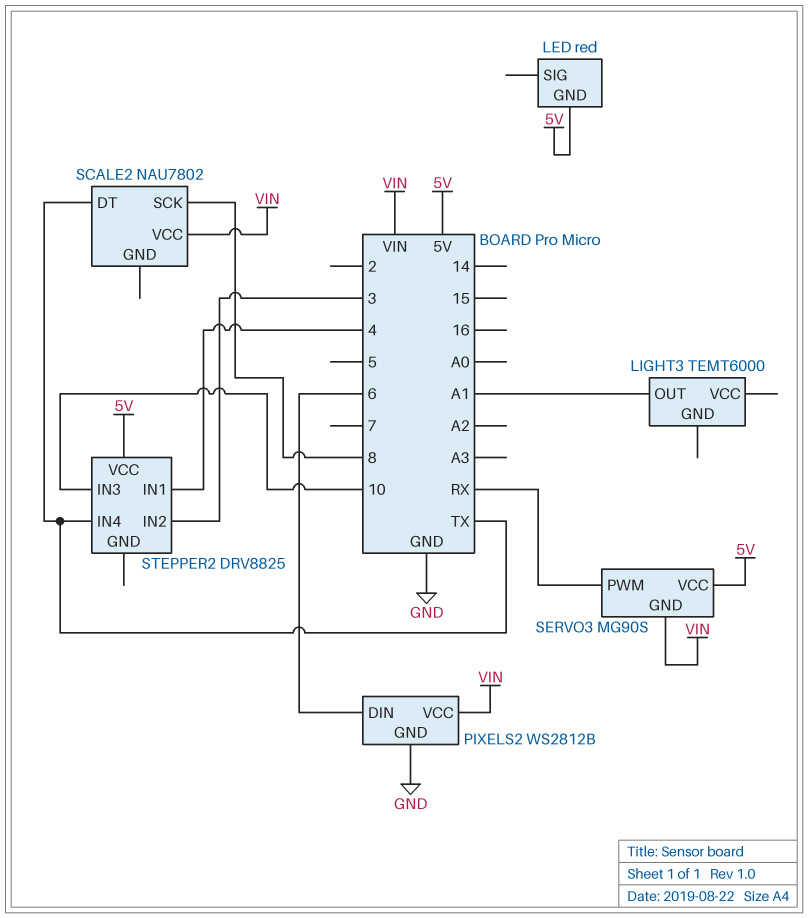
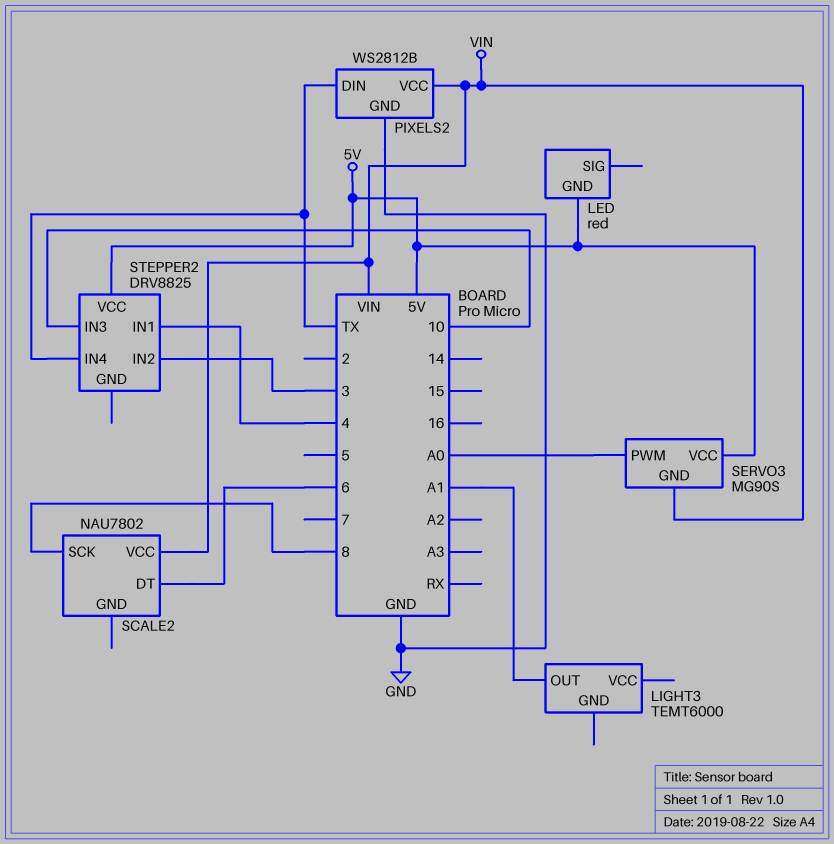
PIXELS2 pin DIN: 6 -> TX
SCALE2 pin DT: TX -> 6
SERVO3 pin PWM: RX -> A0

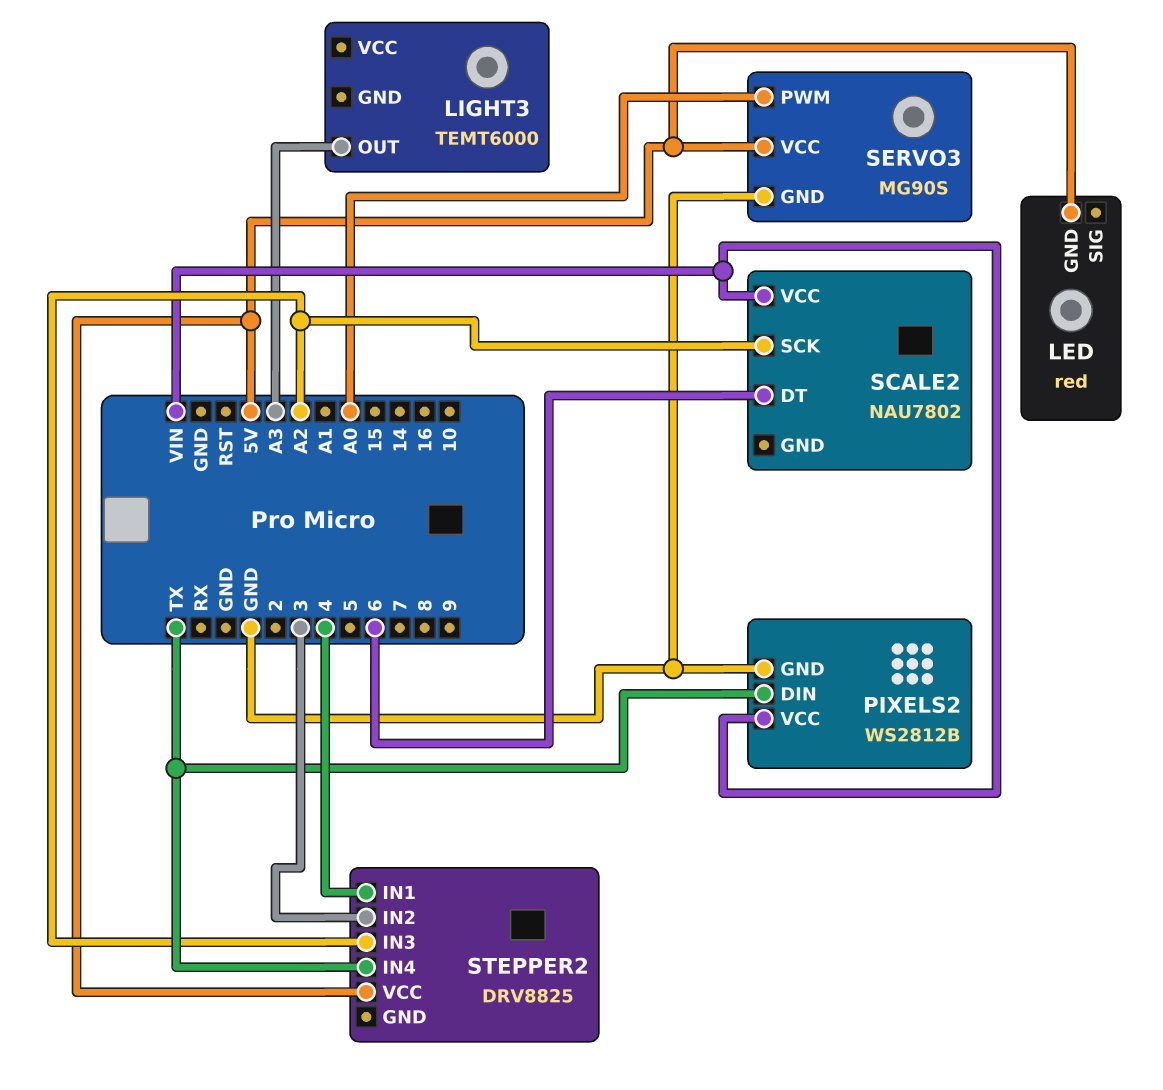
LIGHT3 pin OUT: A1 -> A3
SCALE2 pin SCK: 8 -> A2
SERVO3 pin GND: VIN -> GND
STEPPER2 pin IN3: 10 -> A2

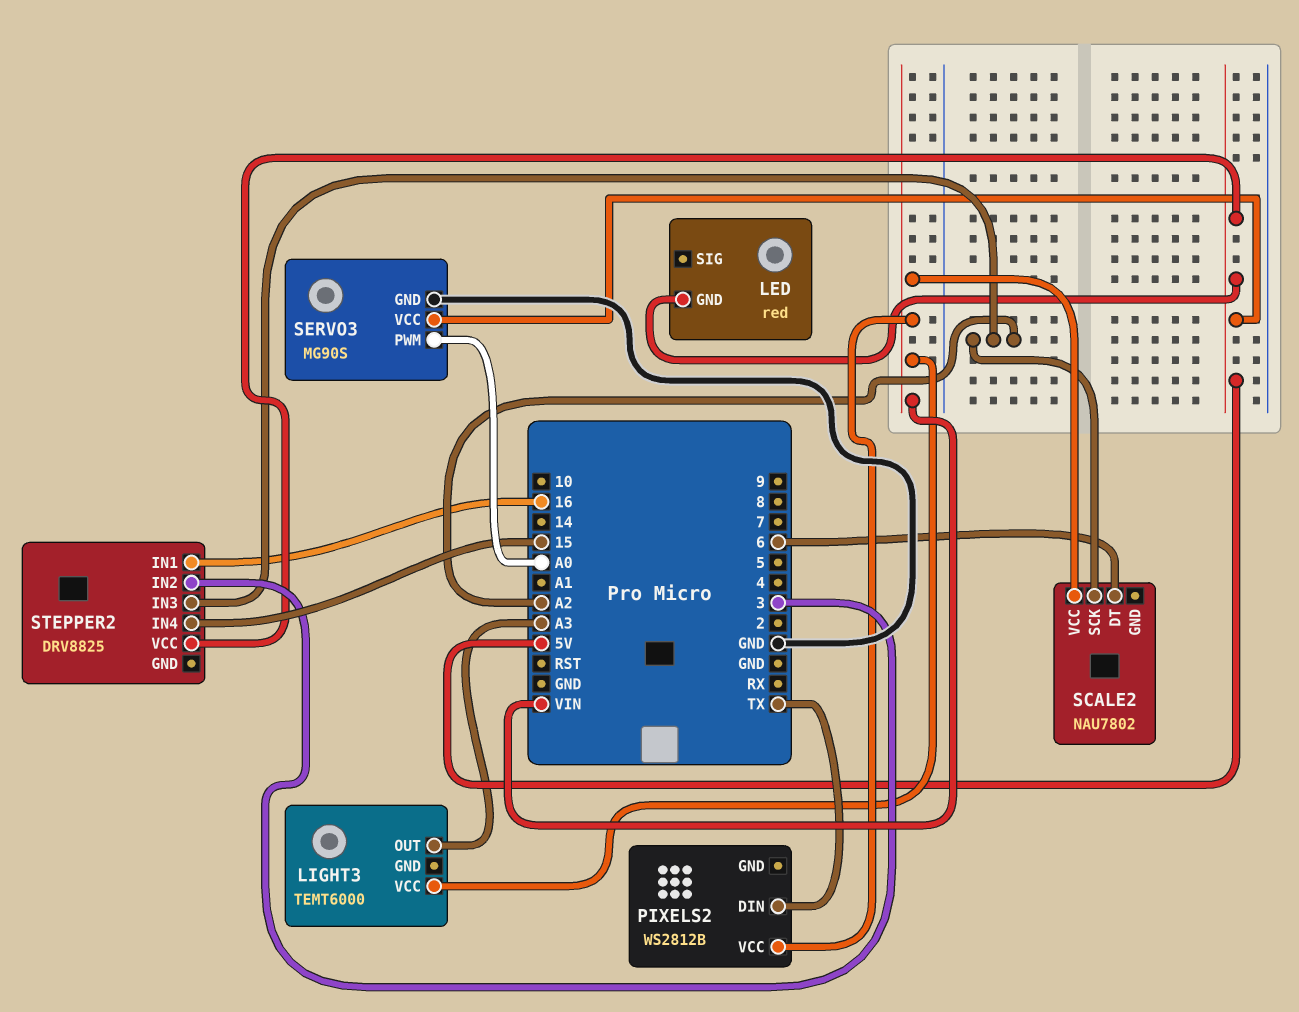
LIGHT3 pin VCC: none -> VIN
PIXELS2 pin GND: GND -> none
STEPPER2 pin IN1: 4 -> 16
STEPPER2 pin IN4: TX -> 15

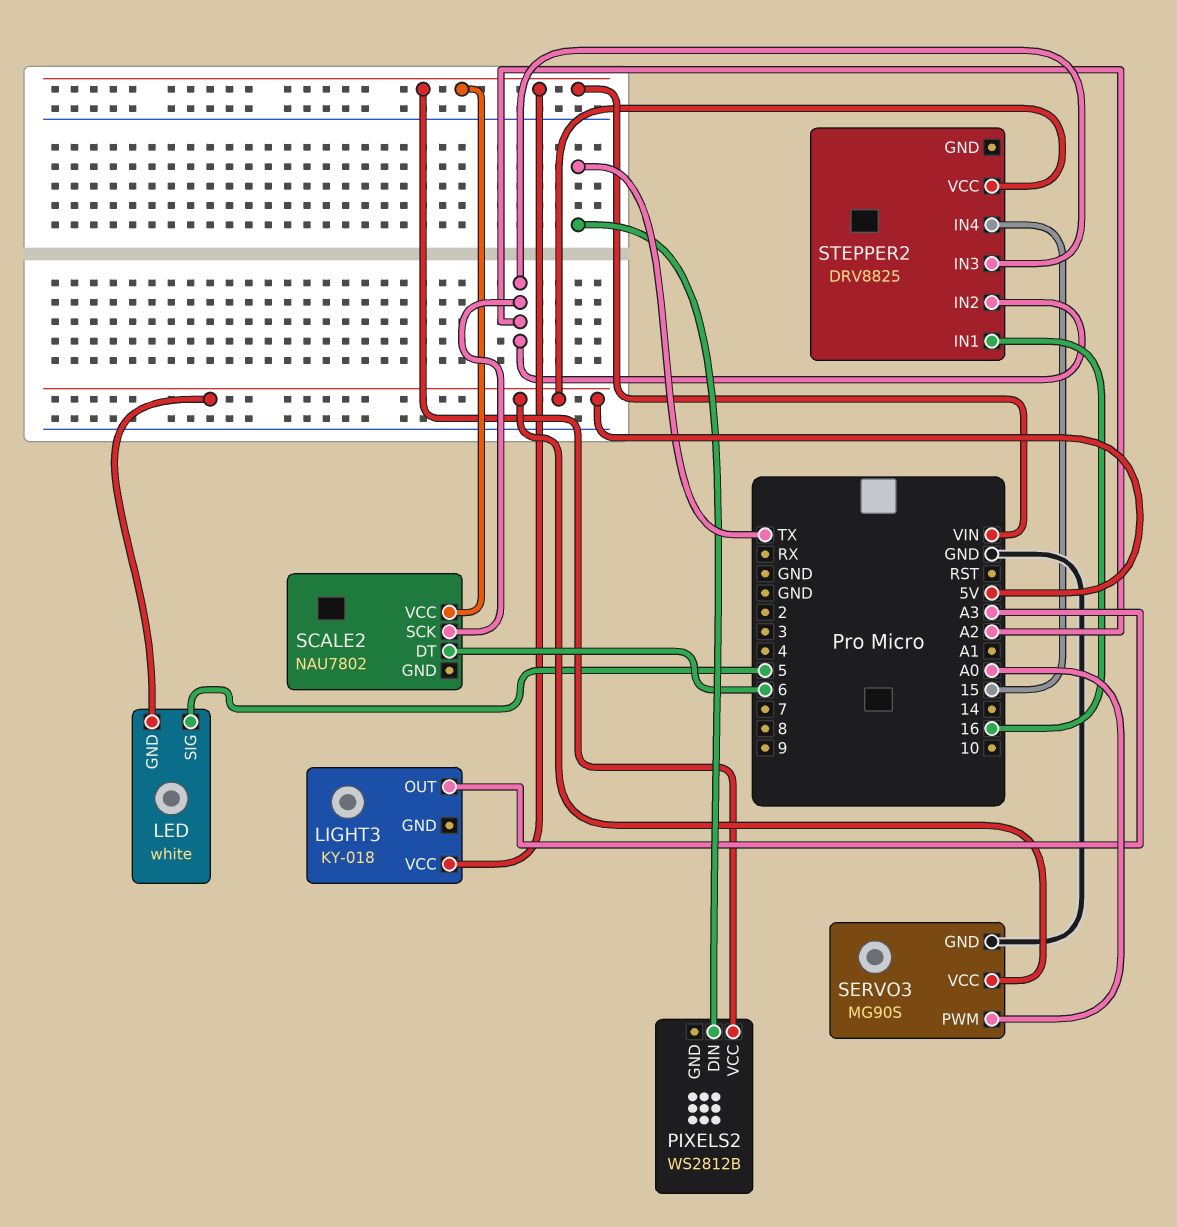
LED: red -> white
LED pin SIG: none -> 5
LIGHT3: TEMT6000 -> KY-018
STEPPER2 pin IN2: 3 -> A2

